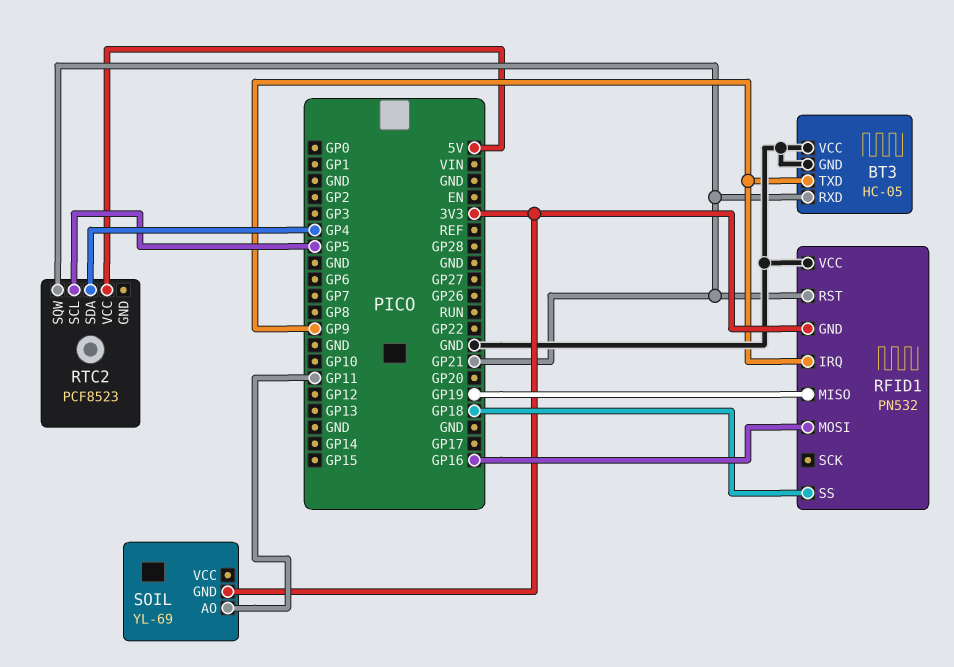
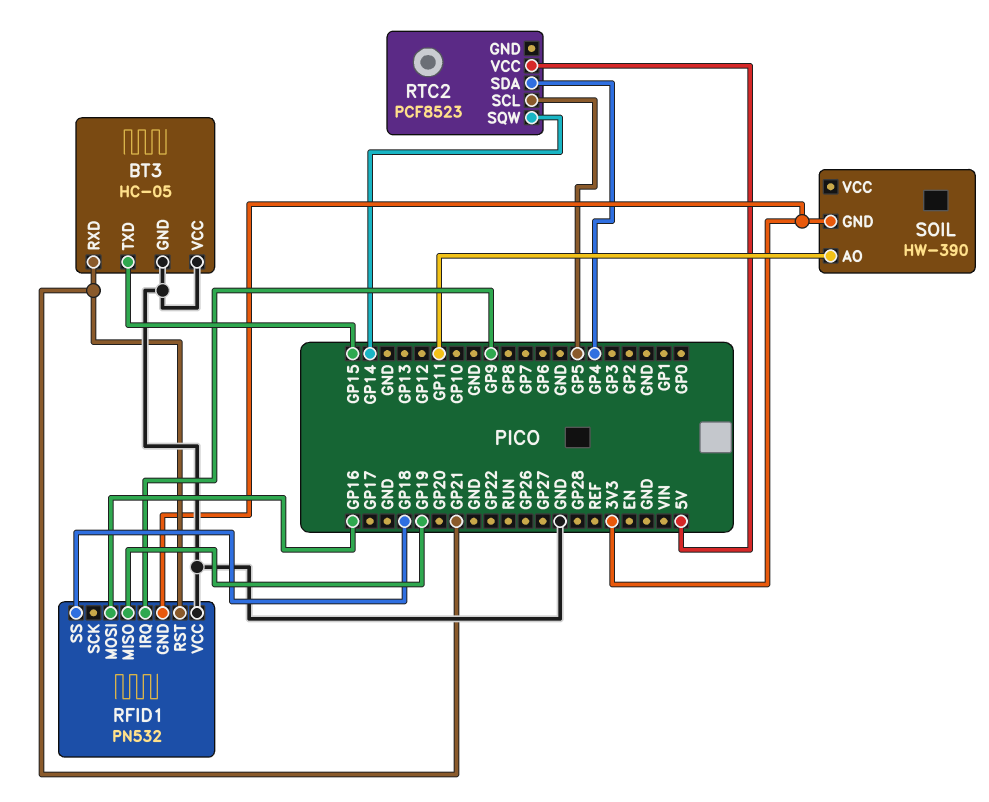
BT3 pin TXD: GP9 -> GP15
RTC2 pin SQW: GP21 -> GP14
SOIL: YL-69 -> HW-390

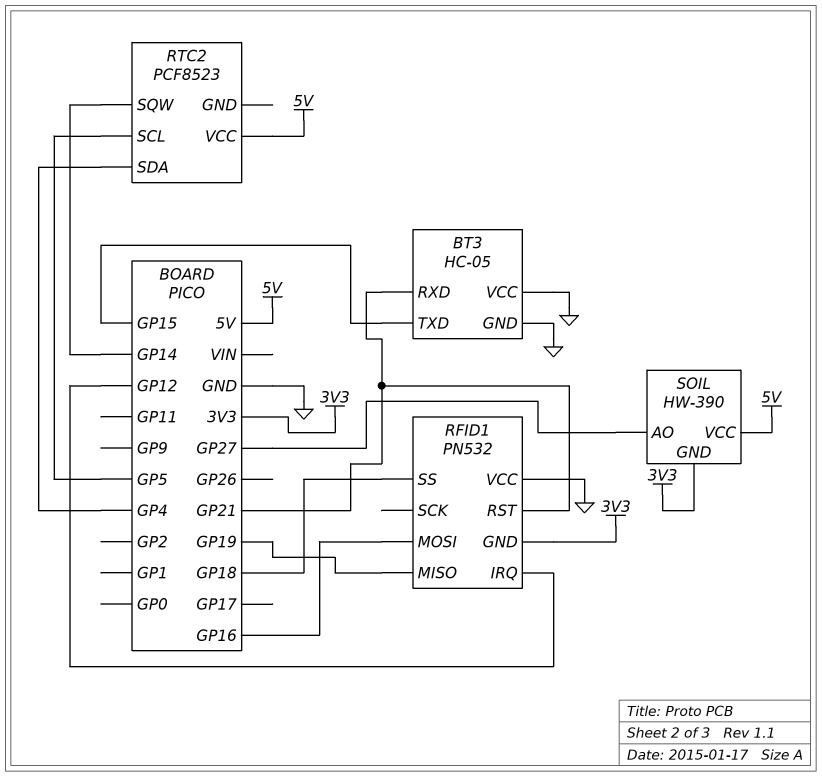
RFID1 pin IRQ: GP9 -> GP12
SOIL pin AO: GP11 -> GP27
SOIL pin VCC: none -> 5V

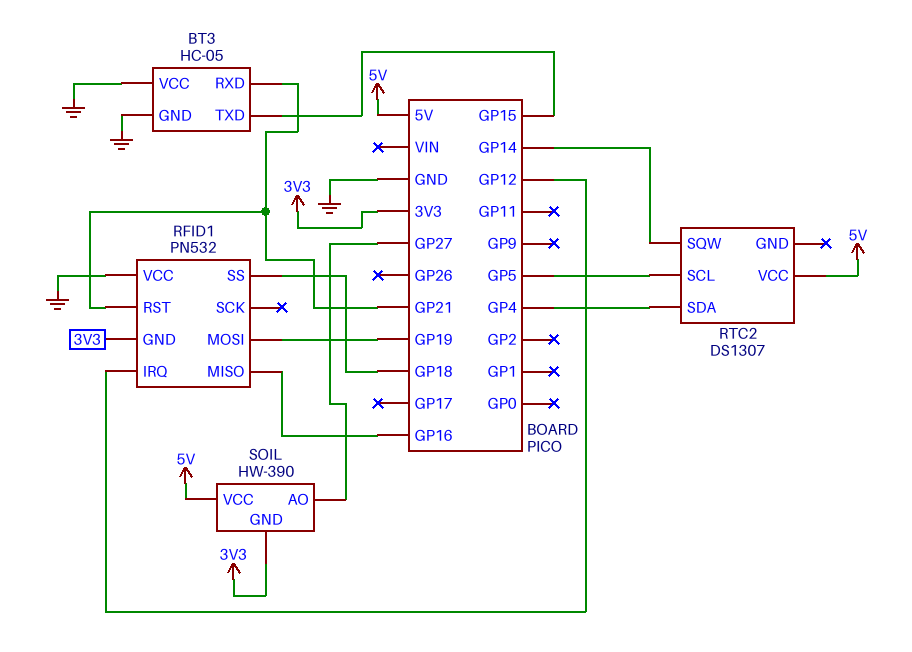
RFID1 pin MISO: GP19 -> GP16
RFID1 pin MOSI: GP16 -> GP19
RTC2: PCF8523 -> DS1307

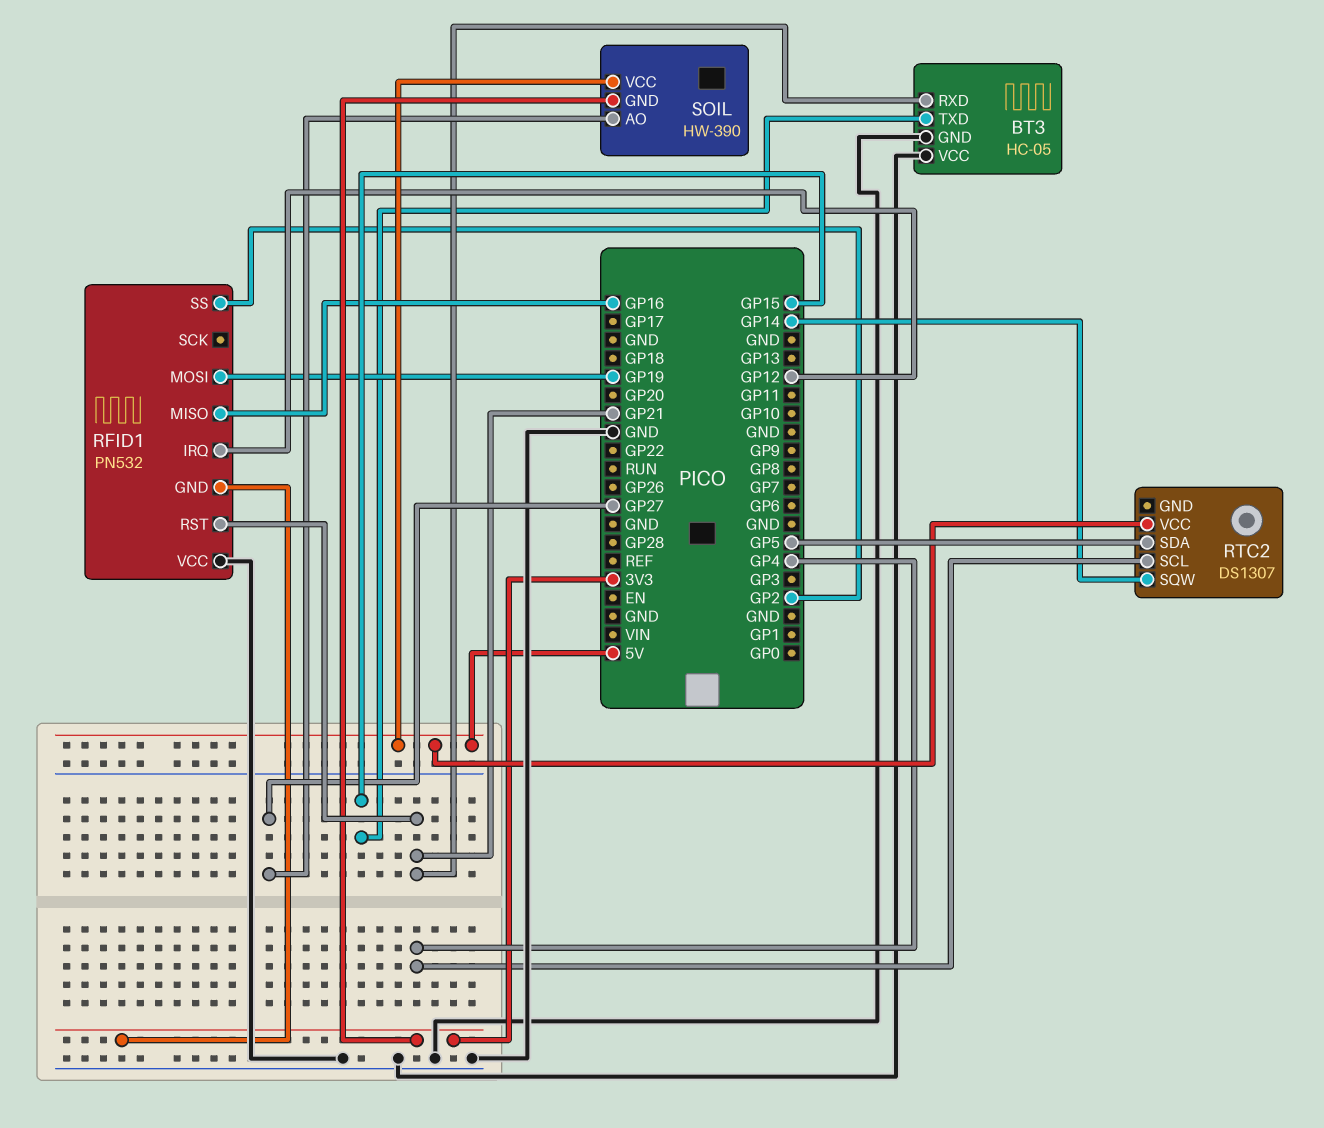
RFID1 pin SS: GP18 -> GP2
RTC2 pin SCL: GP5 -> GP4
RTC2 pin SDA: GP4 -> GP5

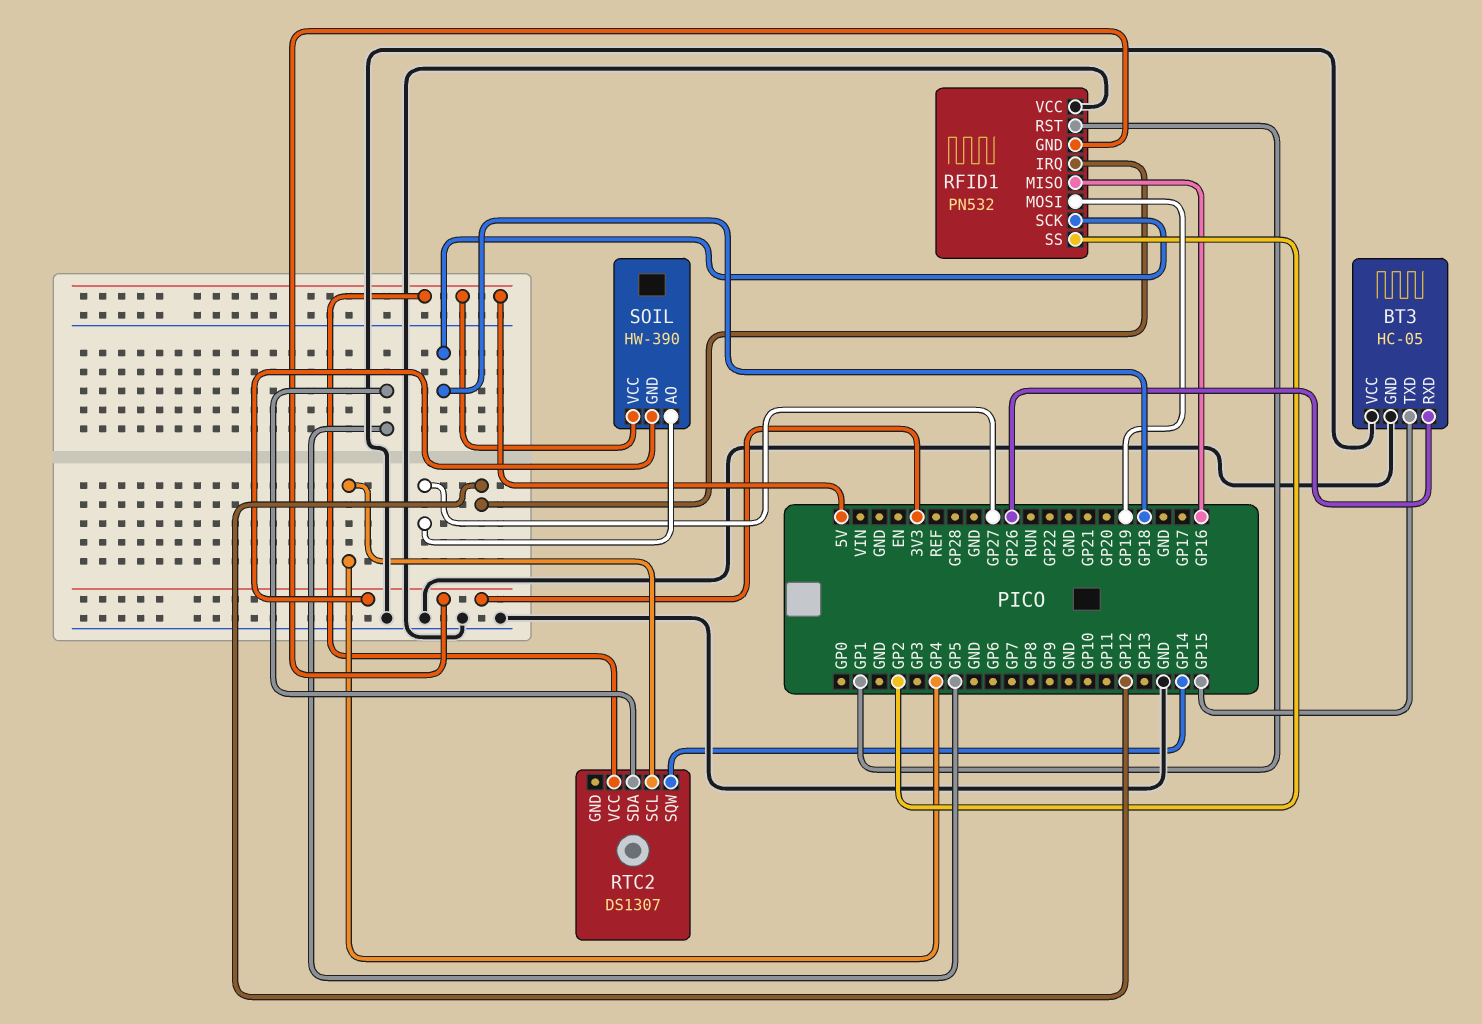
BT3 pin RXD: GP21 -> GP26
RFID1 pin RST: GP21 -> GP1
RFID1 pin SCK: none -> GP18

